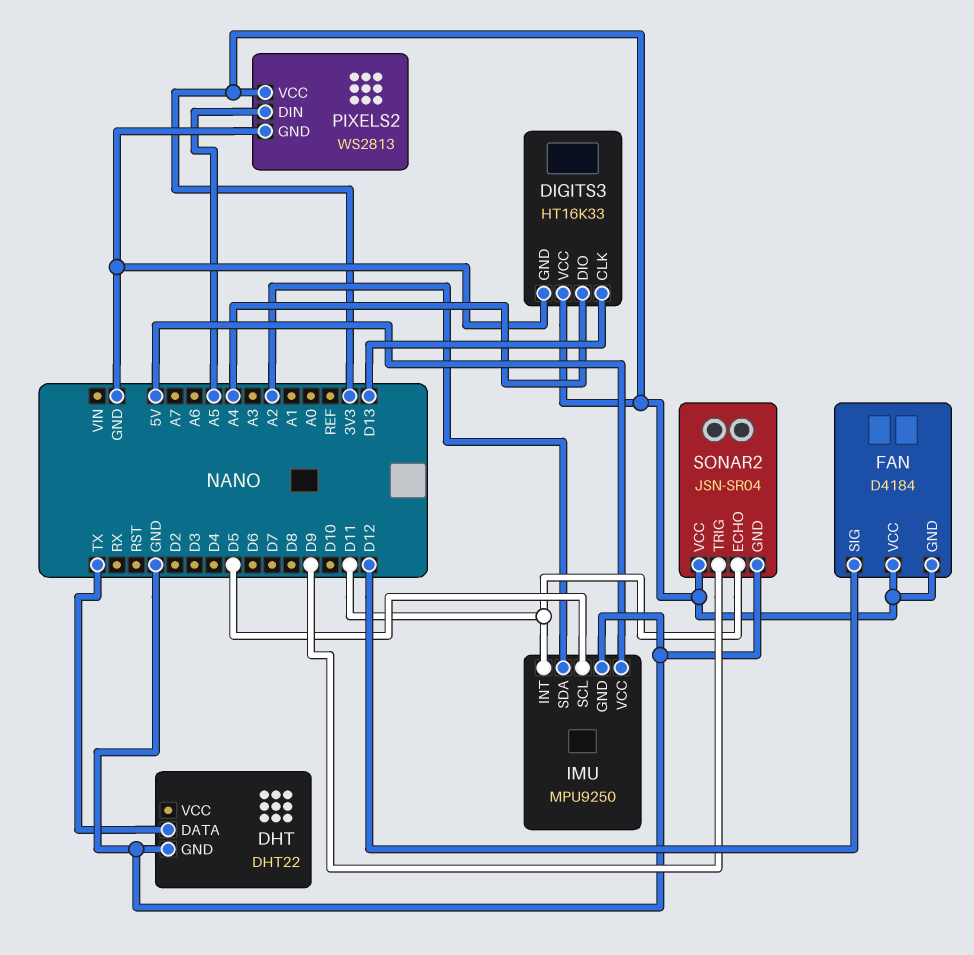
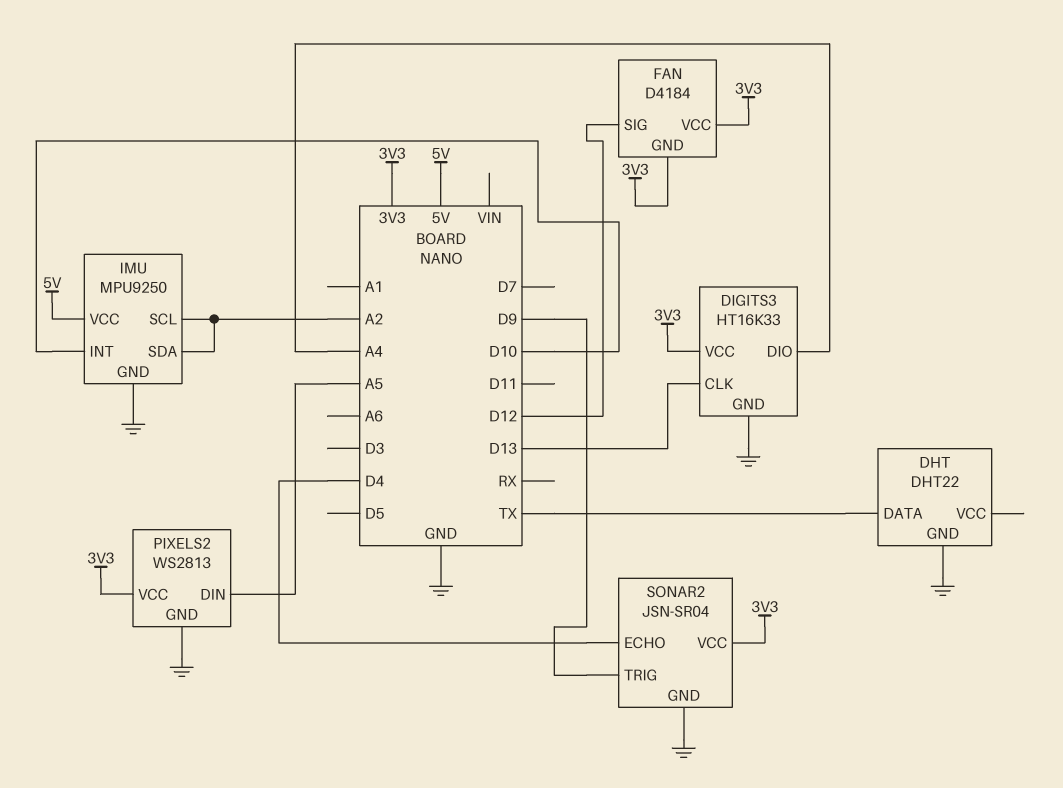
IMU pin INT: D11 -> D10
IMU pin SCL: D5 -> A2
SONAR2 pin ECHO: D11 -> D4

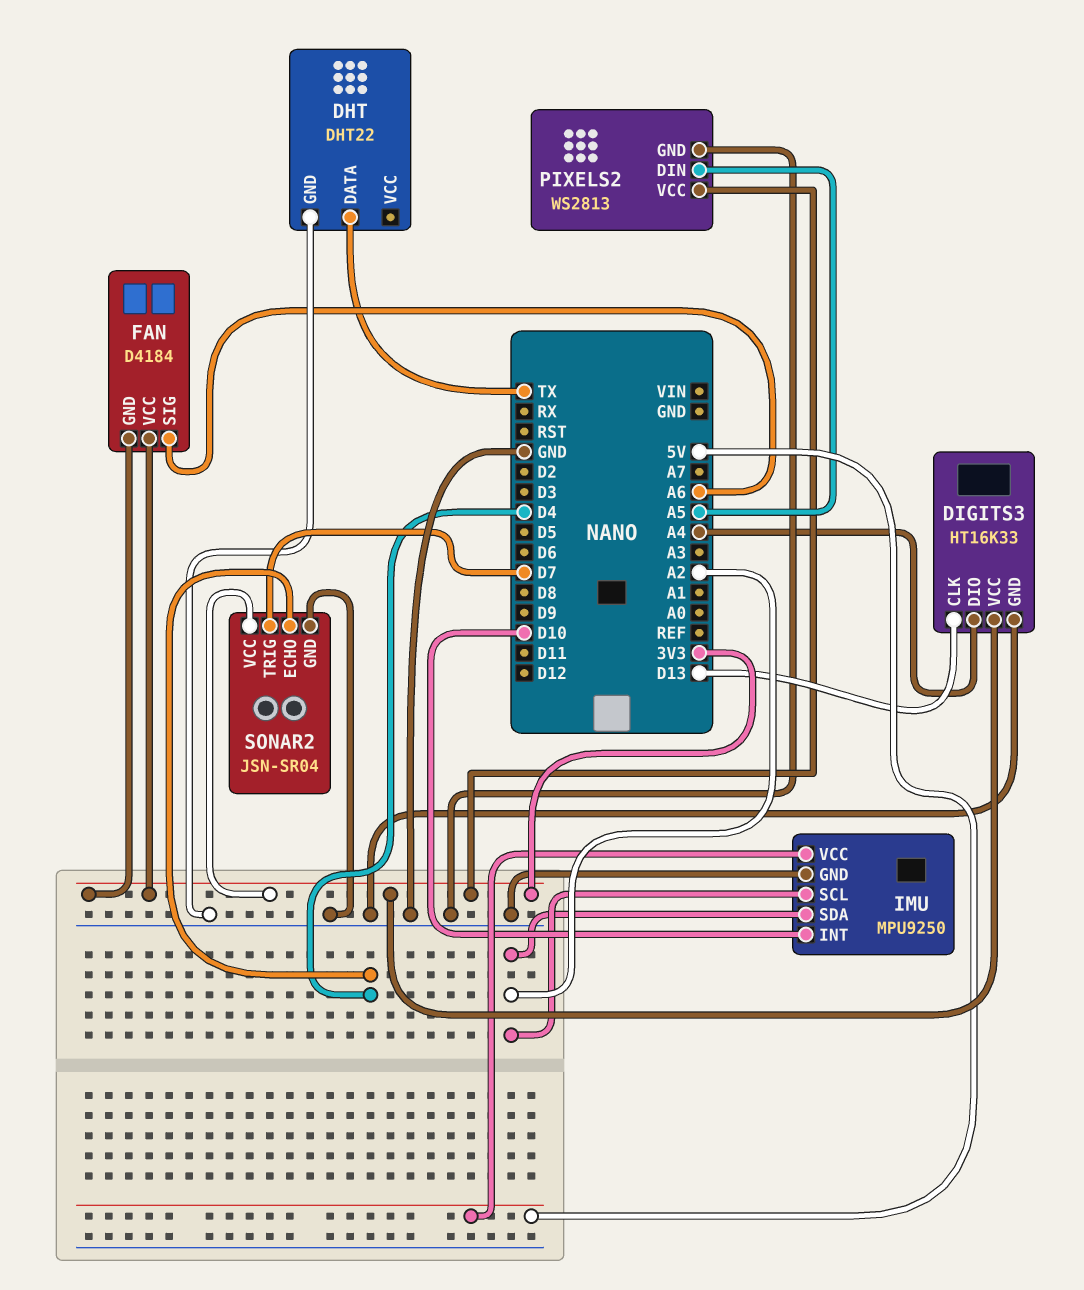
FAN pin SIG: D12 -> A6
SONAR2 pin TRIG: D9 -> D7

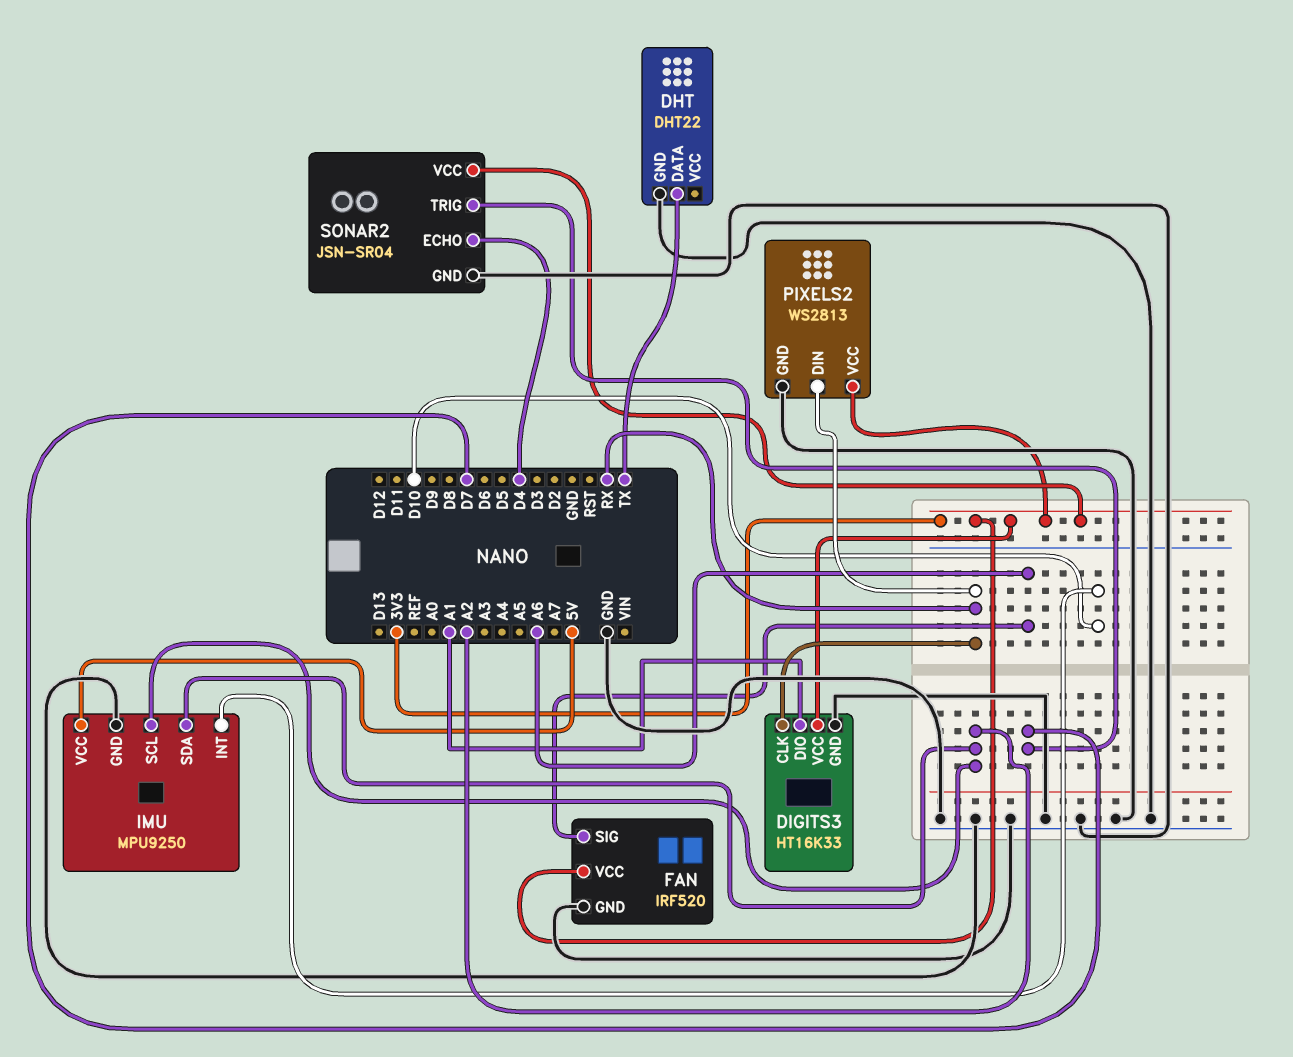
DIGITS3 pin CLK: D13 -> RX
DIGITS3 pin DIO: A4 -> A1
FAN: D4184 -> IRF520
FAN pin GND: 3V3 -> GND
PIXELS2 pin DIN: A5 -> RX

